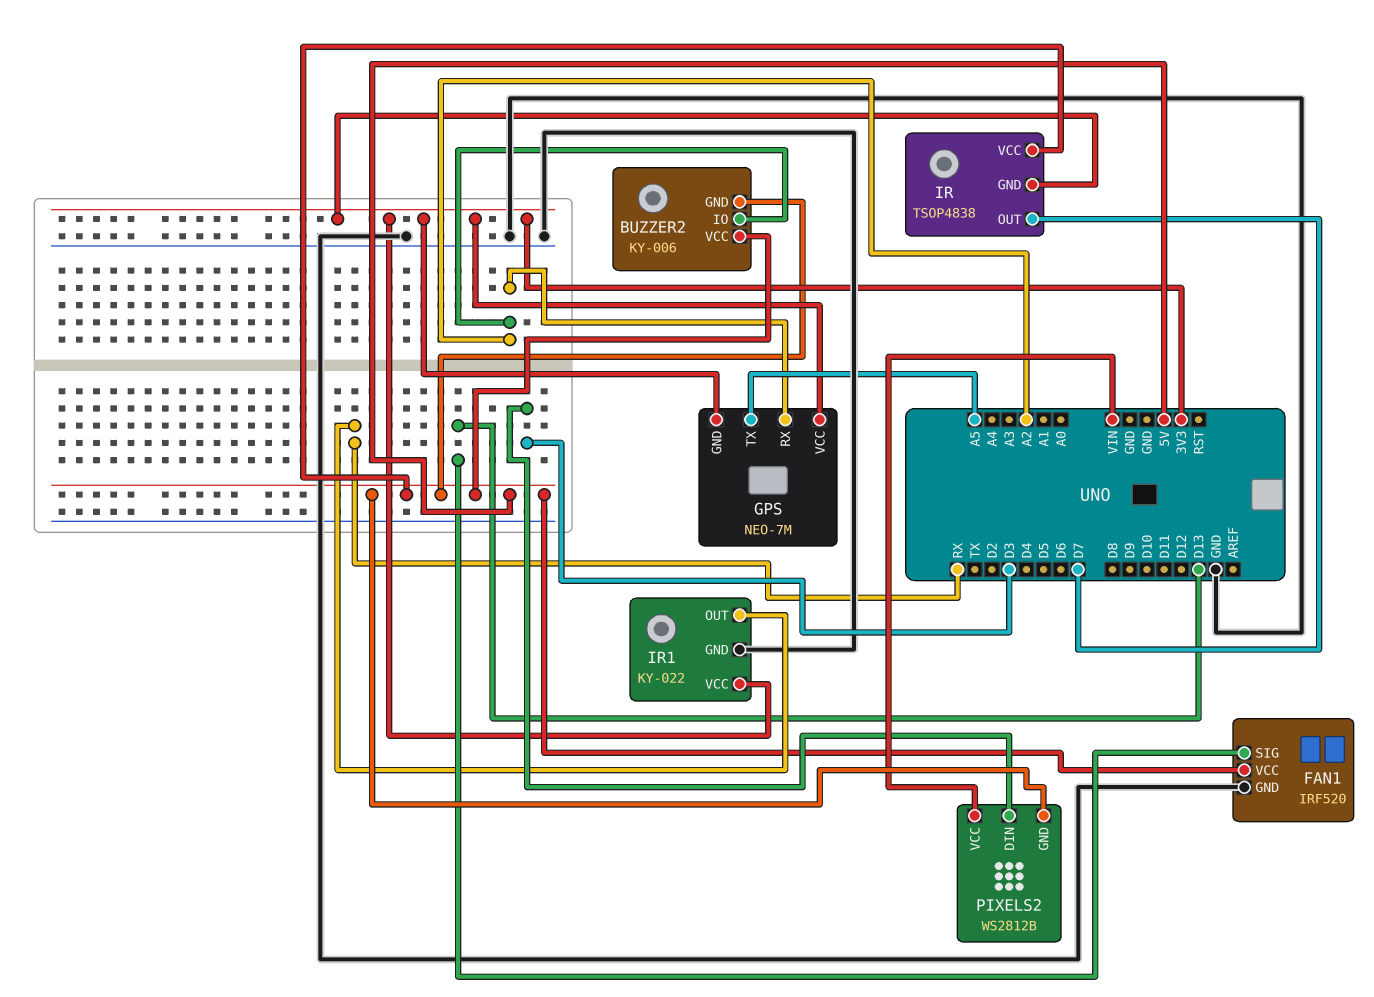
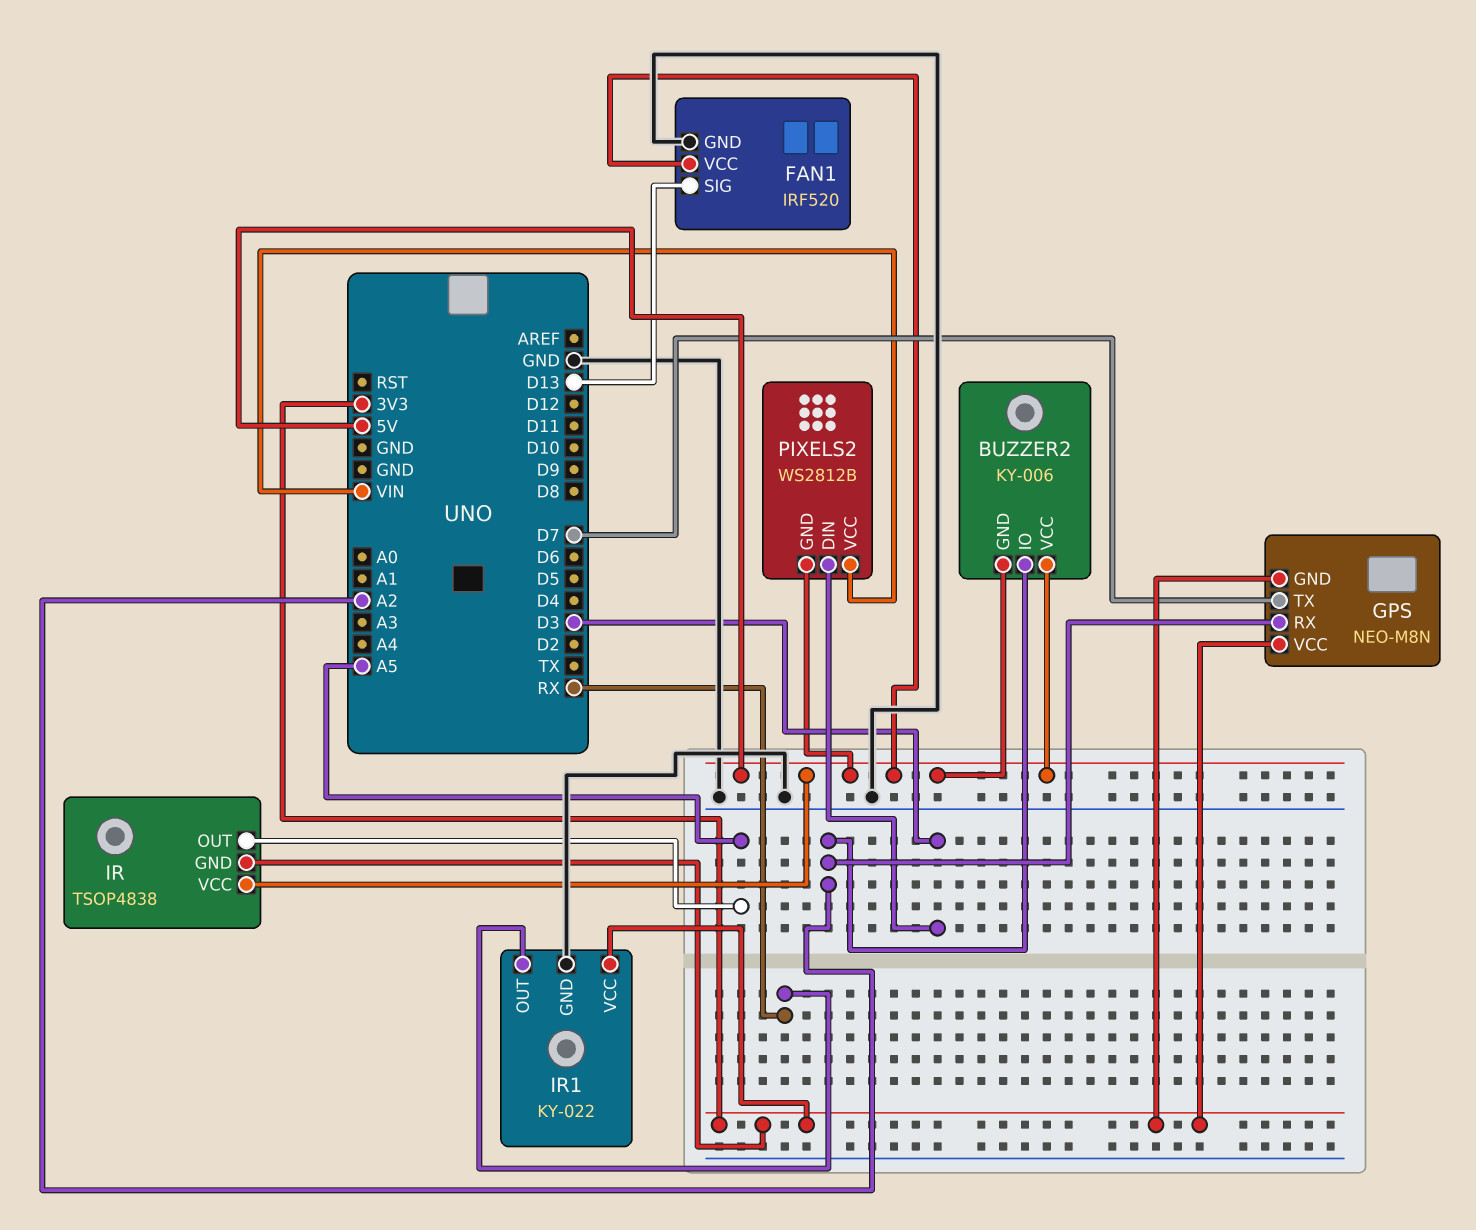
GPS: NEO-7M -> NEO-M8N
GPS pin TX: A5 -> D7
IR pin OUT: D7 -> A5

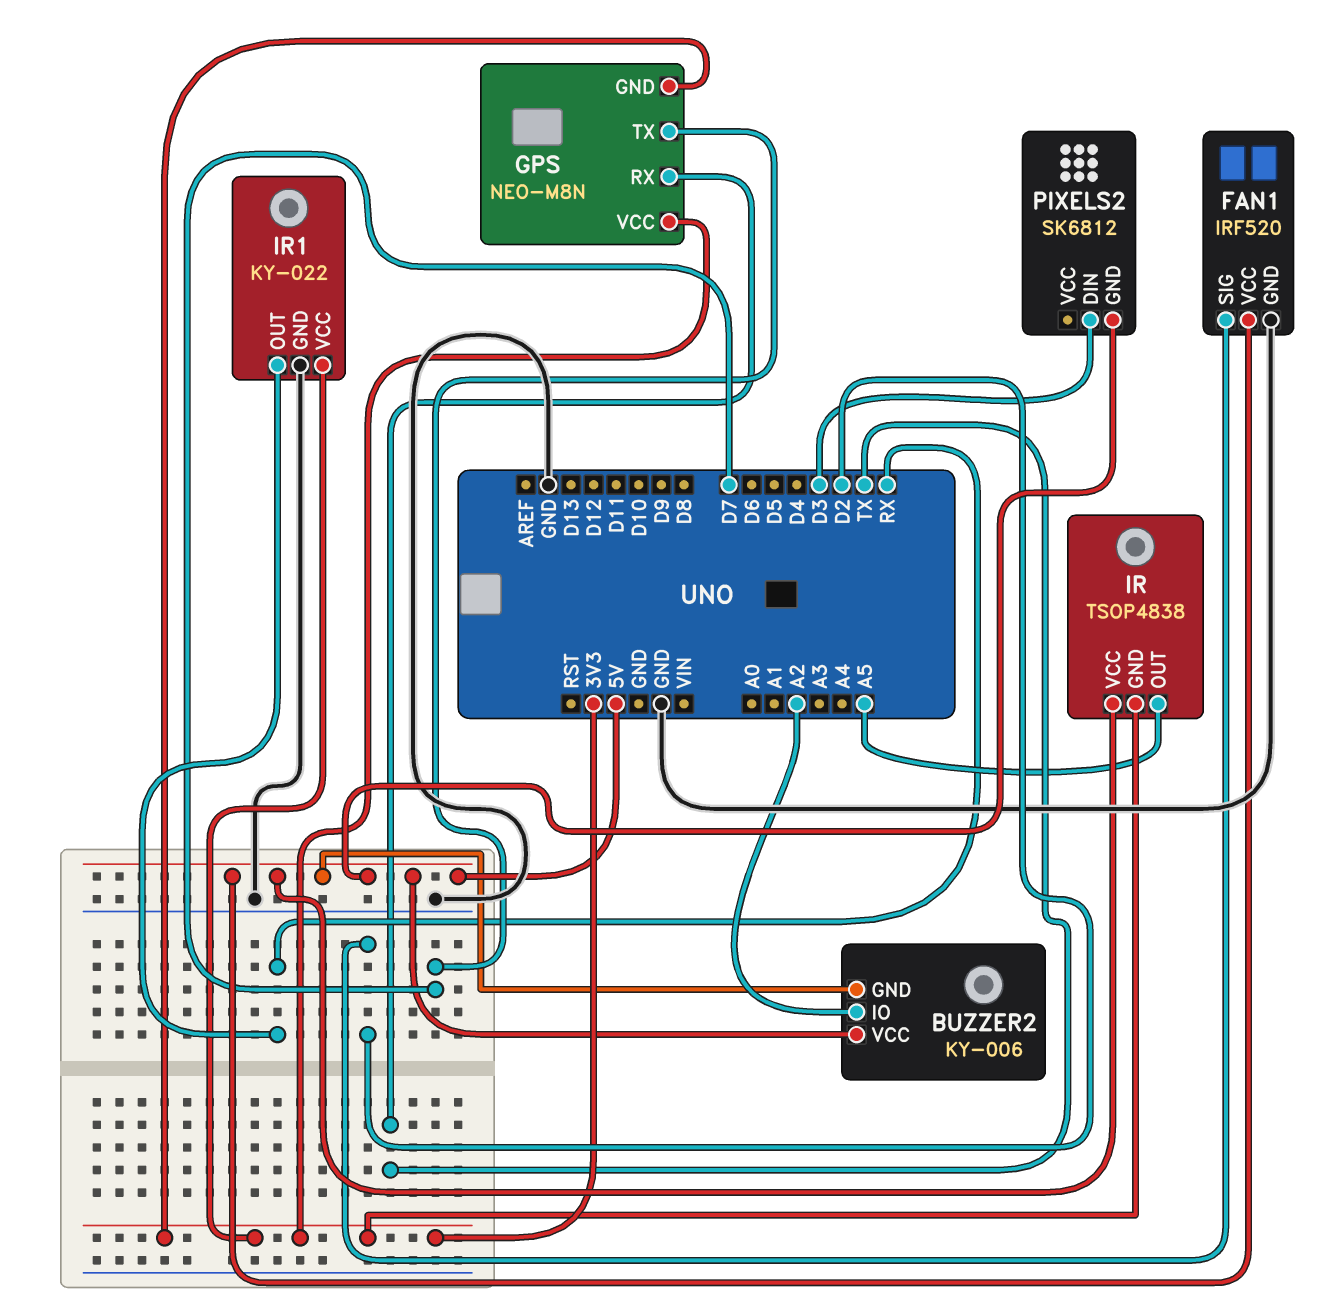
FAN1 pin SIG: D13 -> D2
GPS pin RX: A2 -> TX
PIXELS2: WS2812B -> SK6812
PIXELS2 pin VCC: VIN -> none

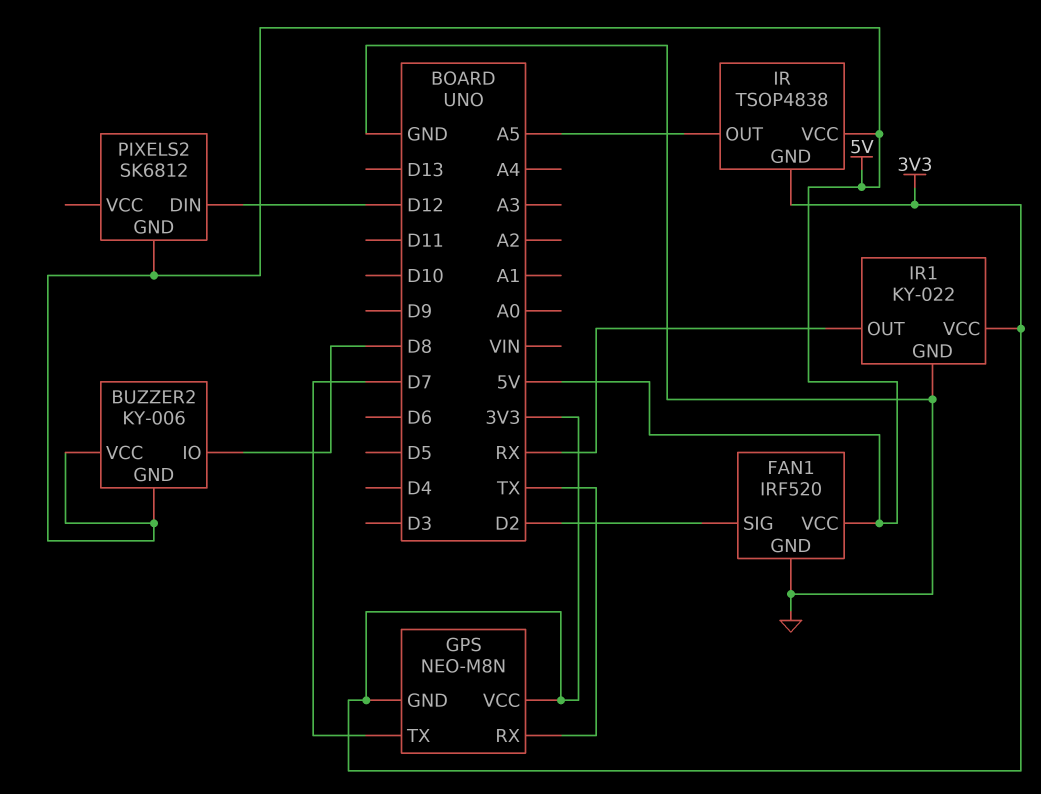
BUZZER2 pin IO: A2 -> D8
PIXELS2 pin DIN: D3 -> D12

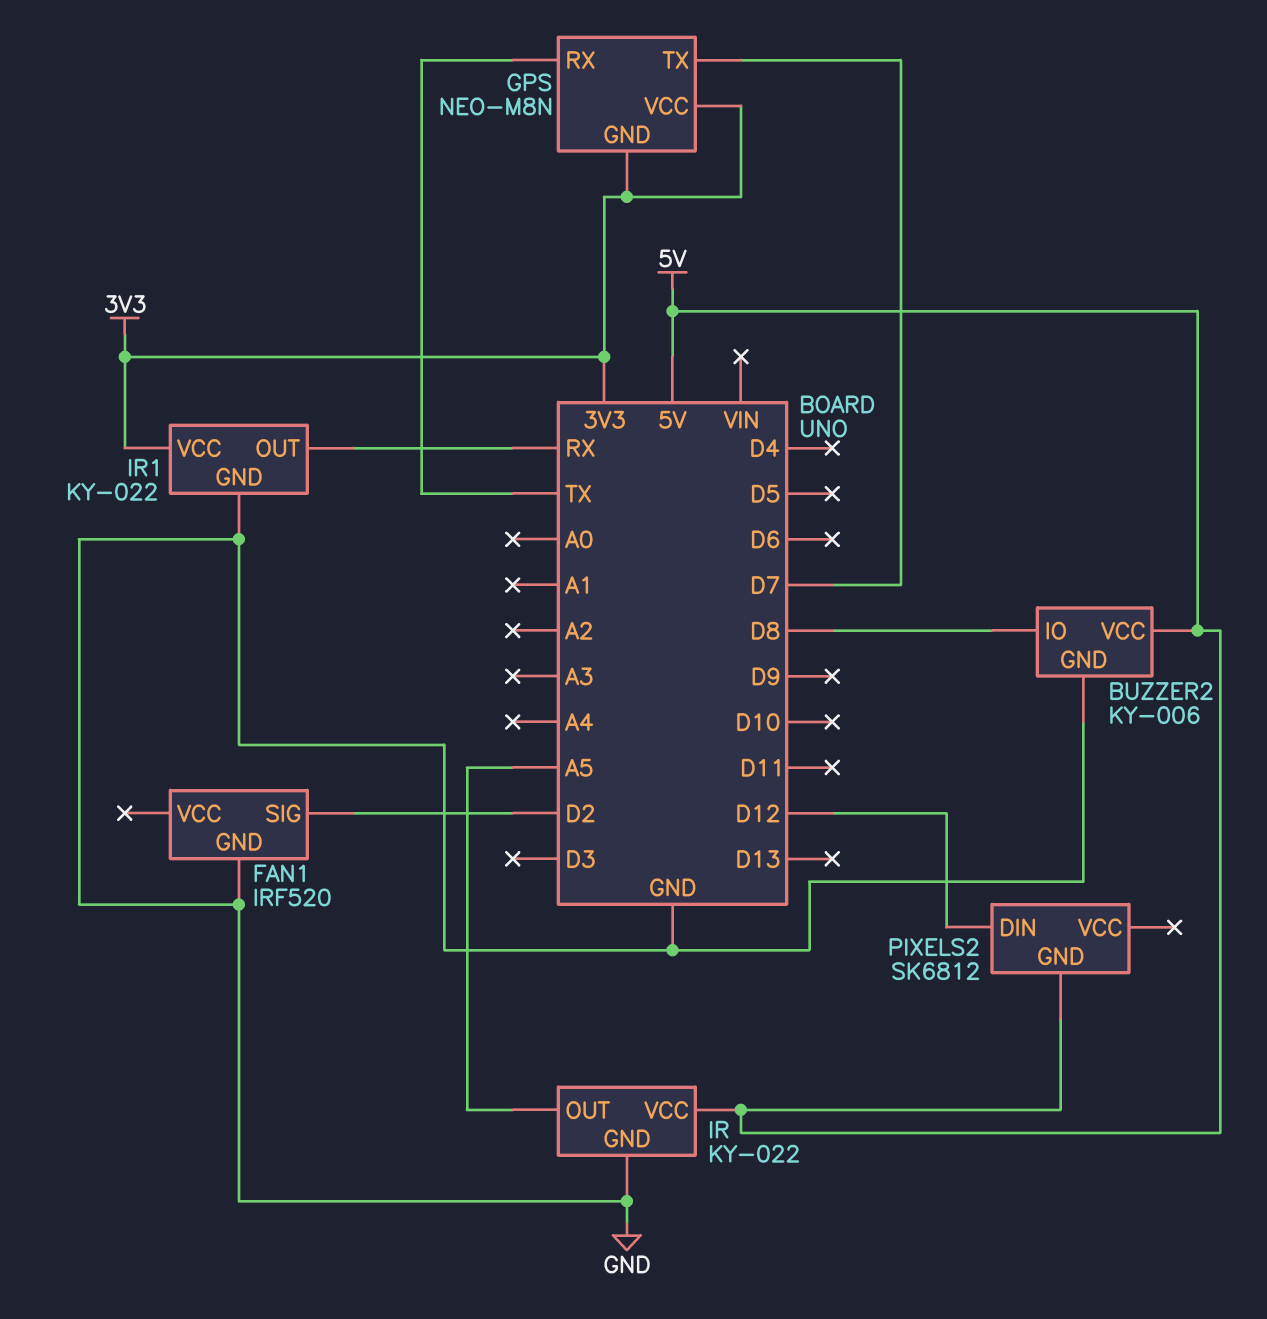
BUZZER2 pin GND: 5V -> GND
FAN1 pin VCC: 5V -> none
IR: TSOP4838 -> KY-022
IR pin GND: 3V3 -> GND

